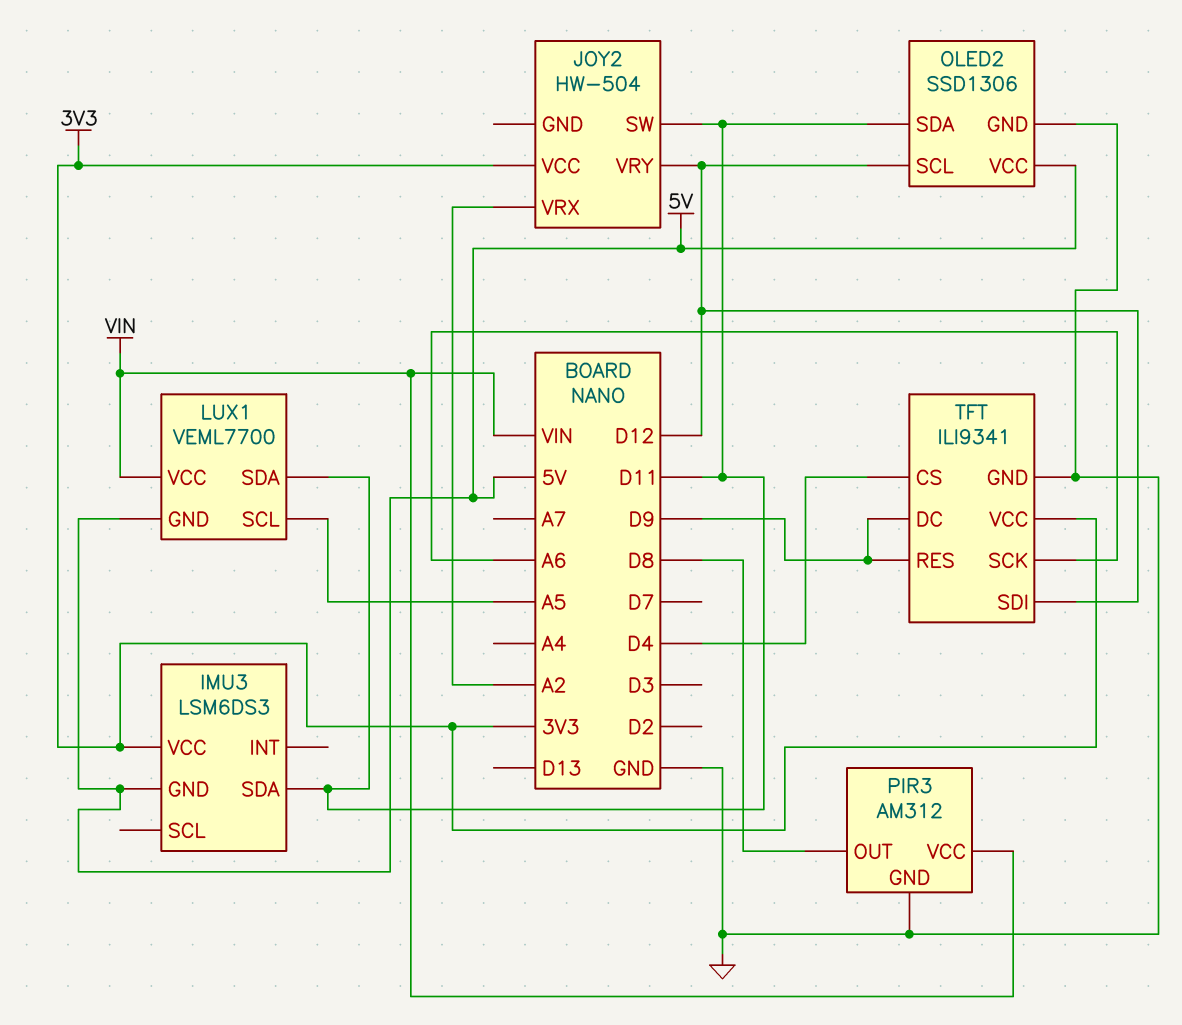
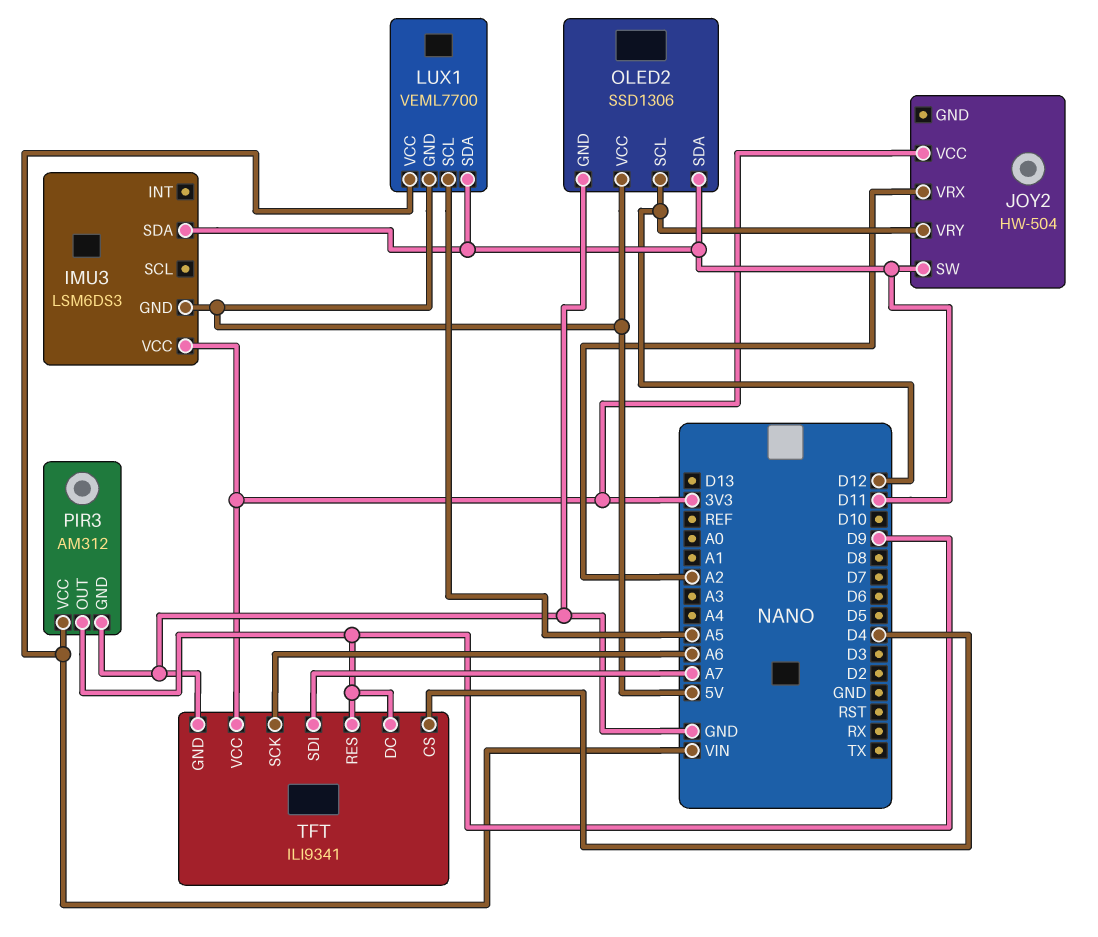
PIR3 pin OUT: D8 -> D9
TFT pin SDI: D12 -> A7

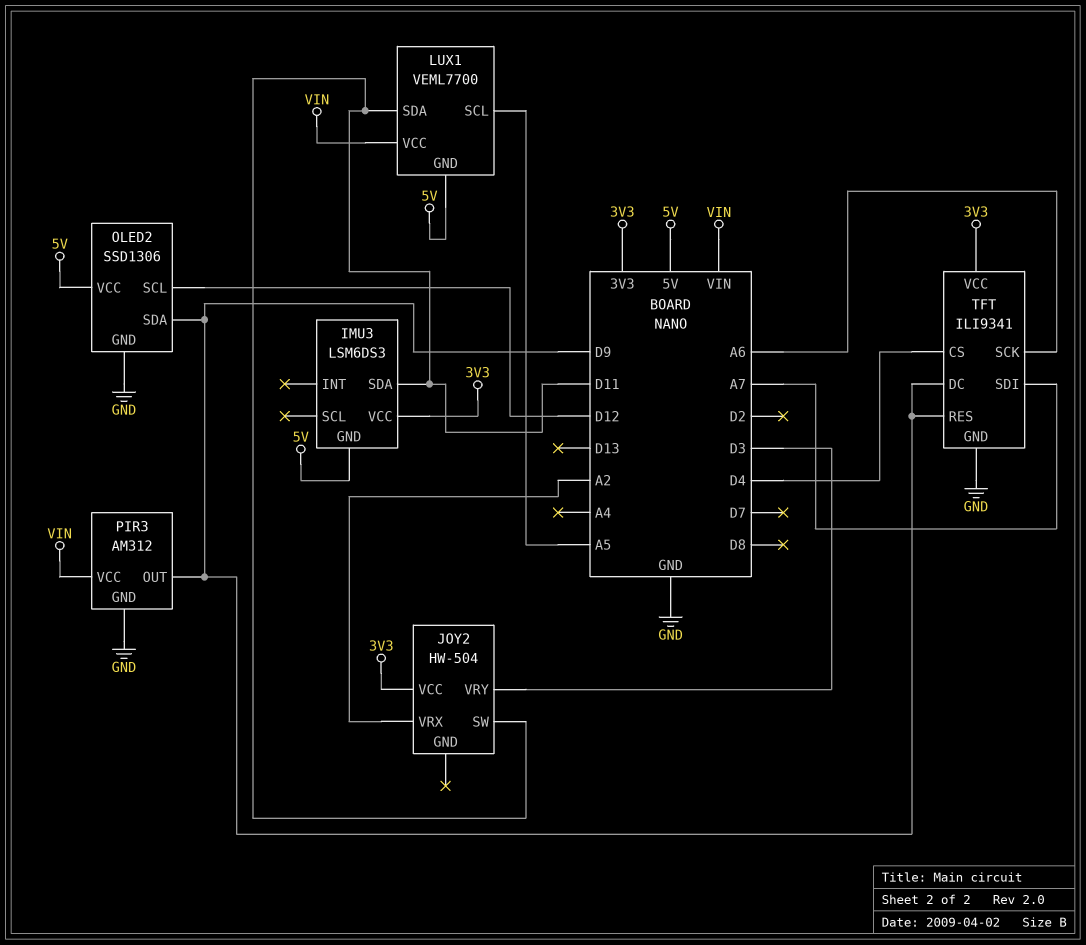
JOY2 pin VRY: D12 -> D3
OLED2 pin SDA: D11 -> D9

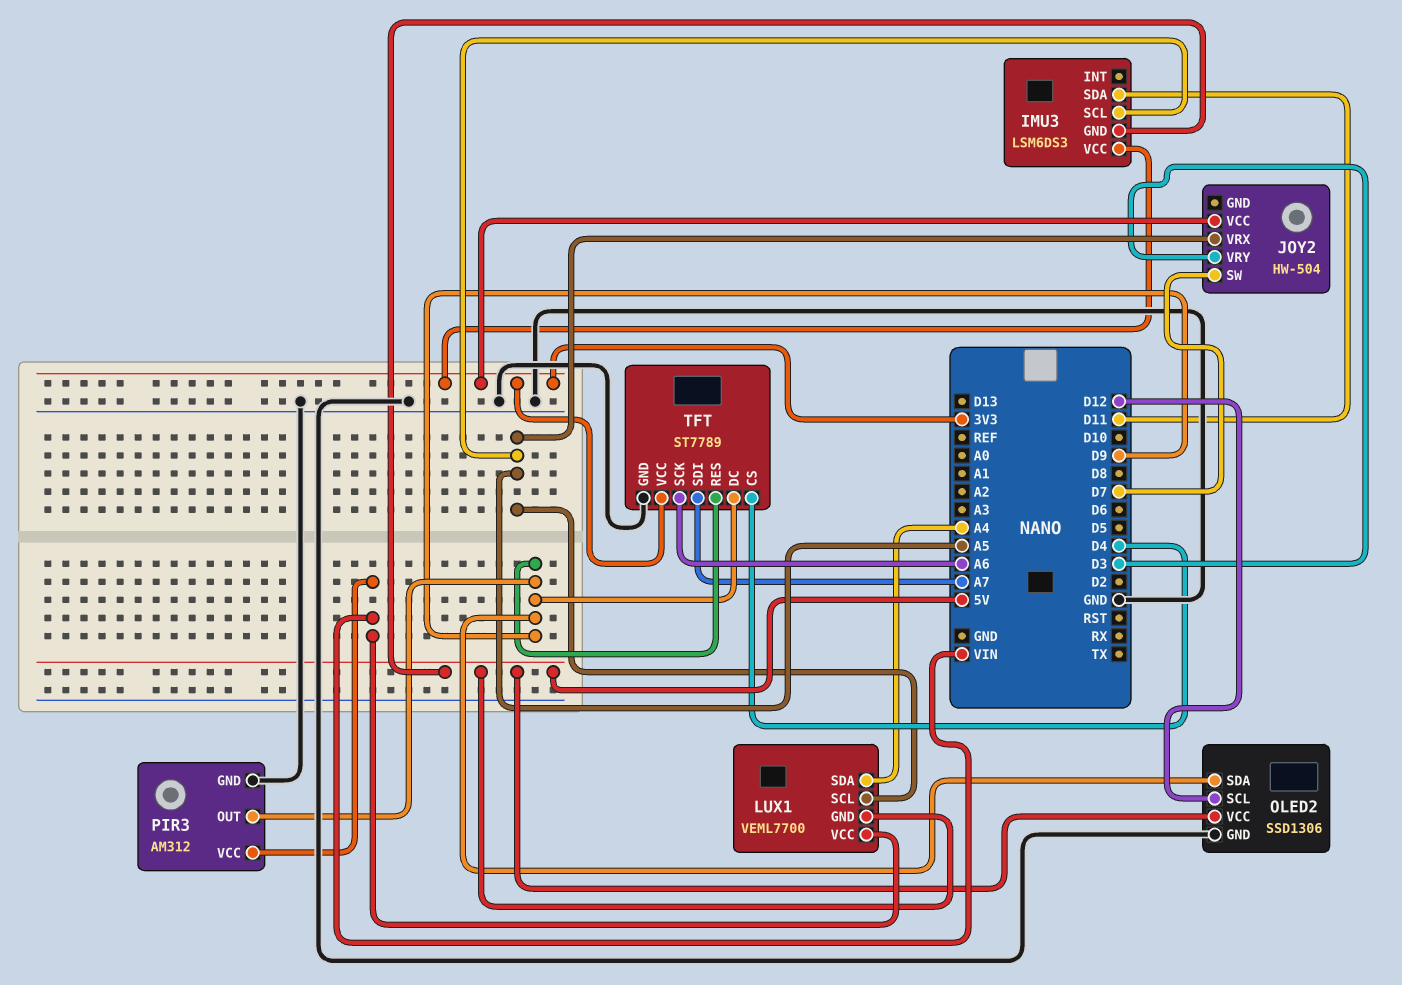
IMU3 pin SCL: none -> A5
JOY2 pin SW: D11 -> D7
JOY2 pin VRX: A2 -> A5
LUX1 pin SDA: D11 -> A4
TFT: ILI9341 -> ST7789

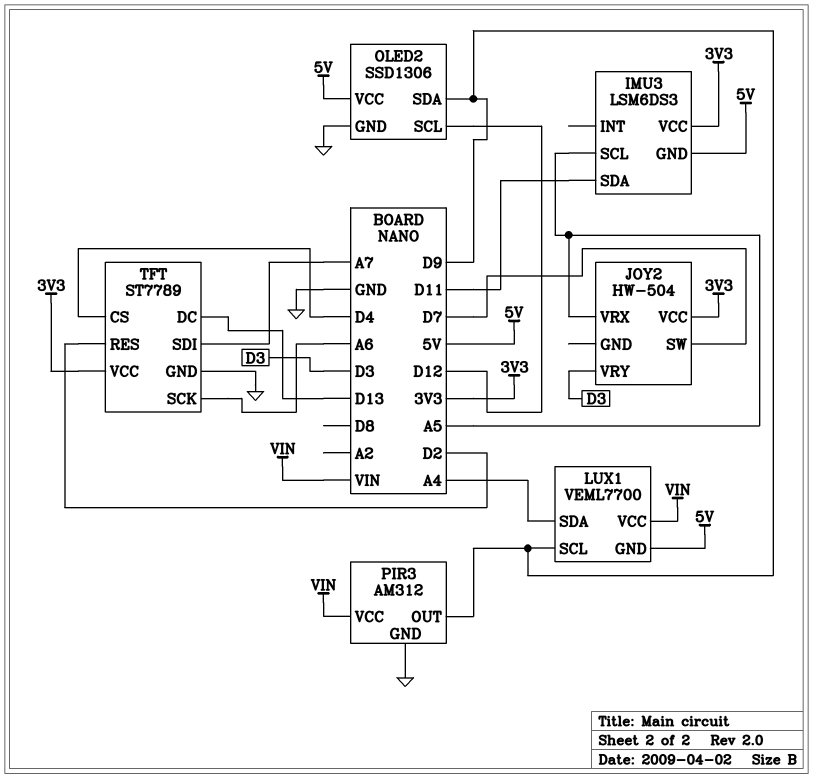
LUX1 pin SCL: A5 -> D9
TFT pin DC: D9 -> D13
TFT pin RES: D9 -> D2

